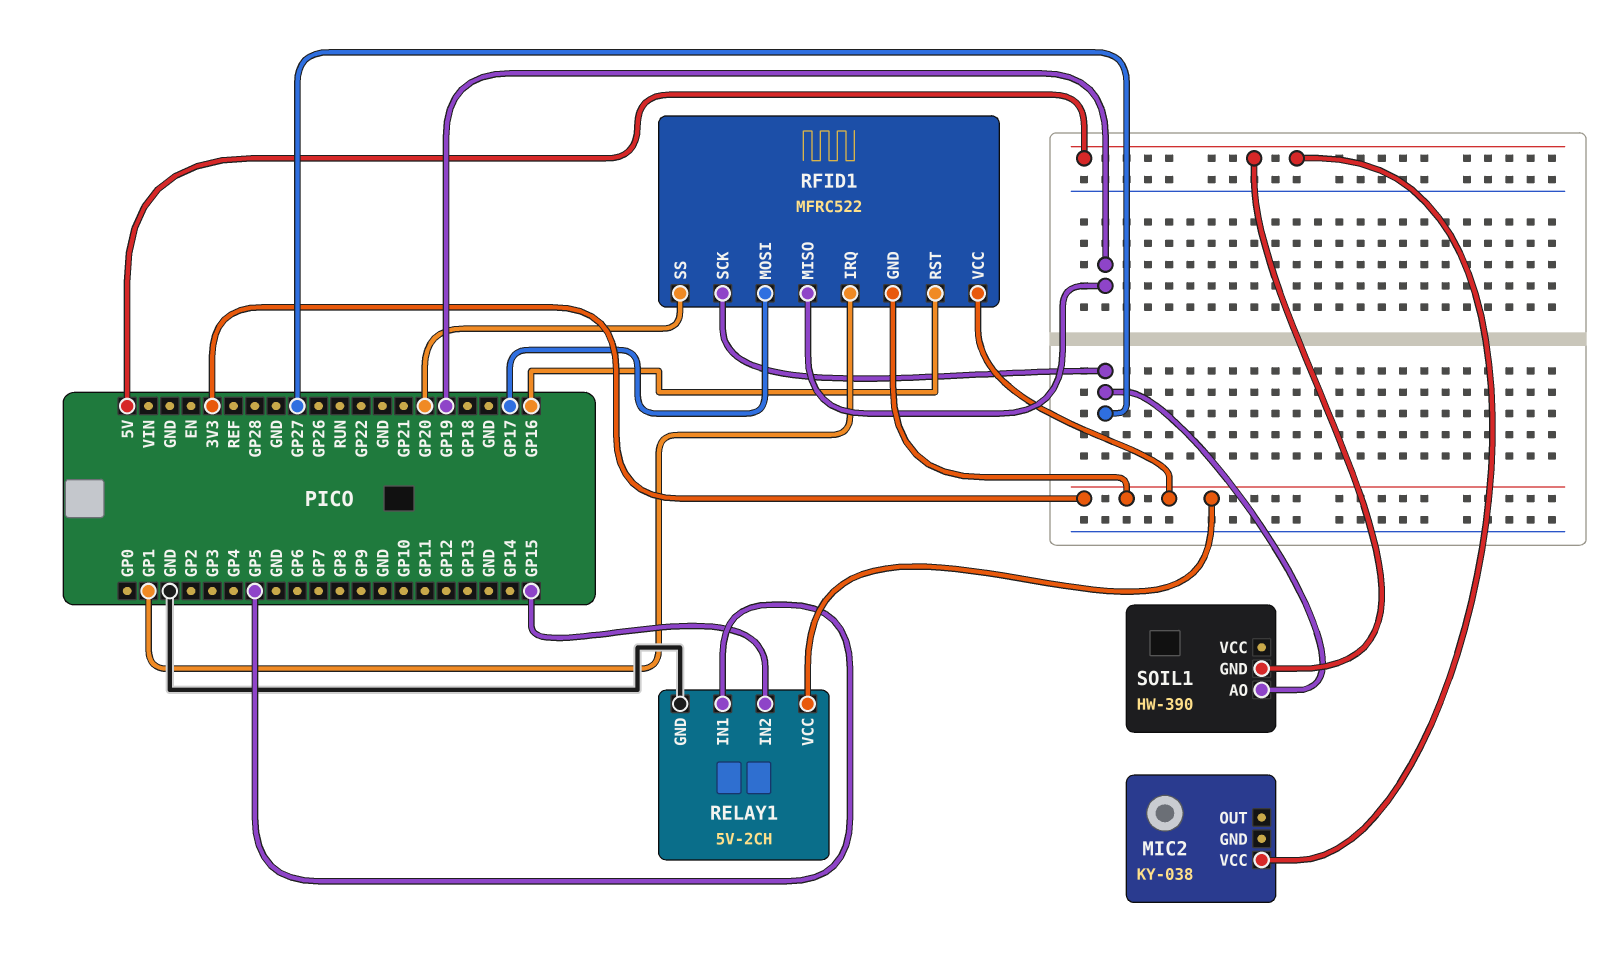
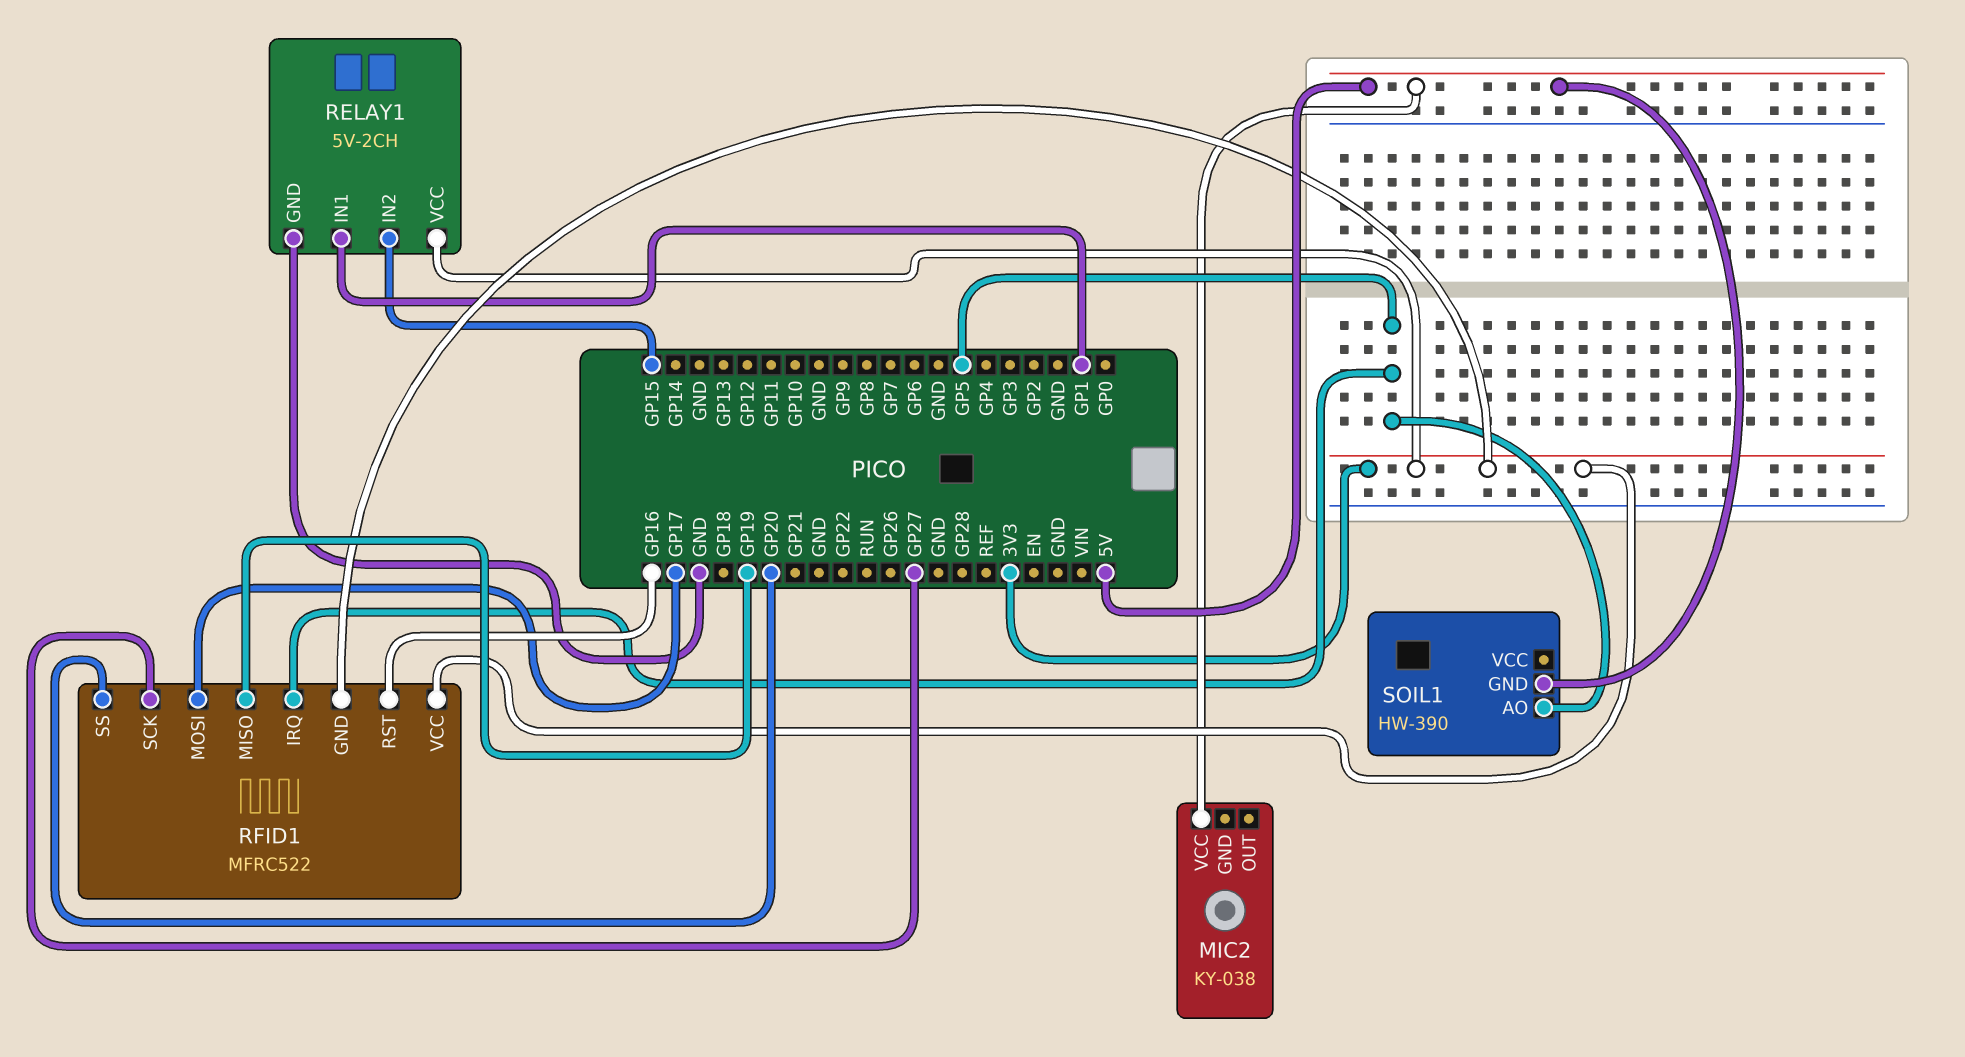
RELAY1 pin IN1: GP5 -> GP1
RFID1 pin IRQ: GP1 -> GP5
SOIL1 pin AO: GP27 -> GP5

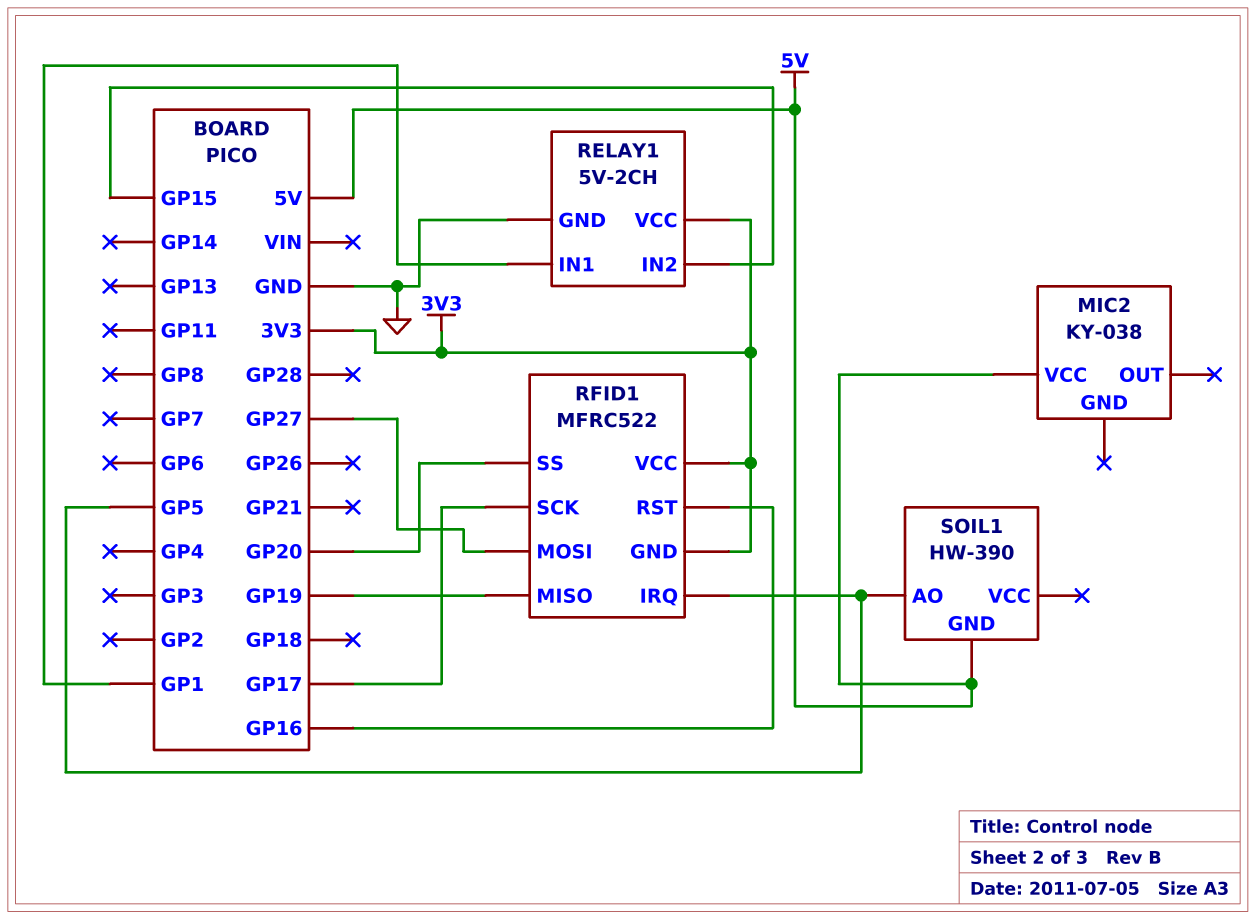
RFID1 pin MOSI: GP17 -> GP27
RFID1 pin SCK: GP27 -> GP17

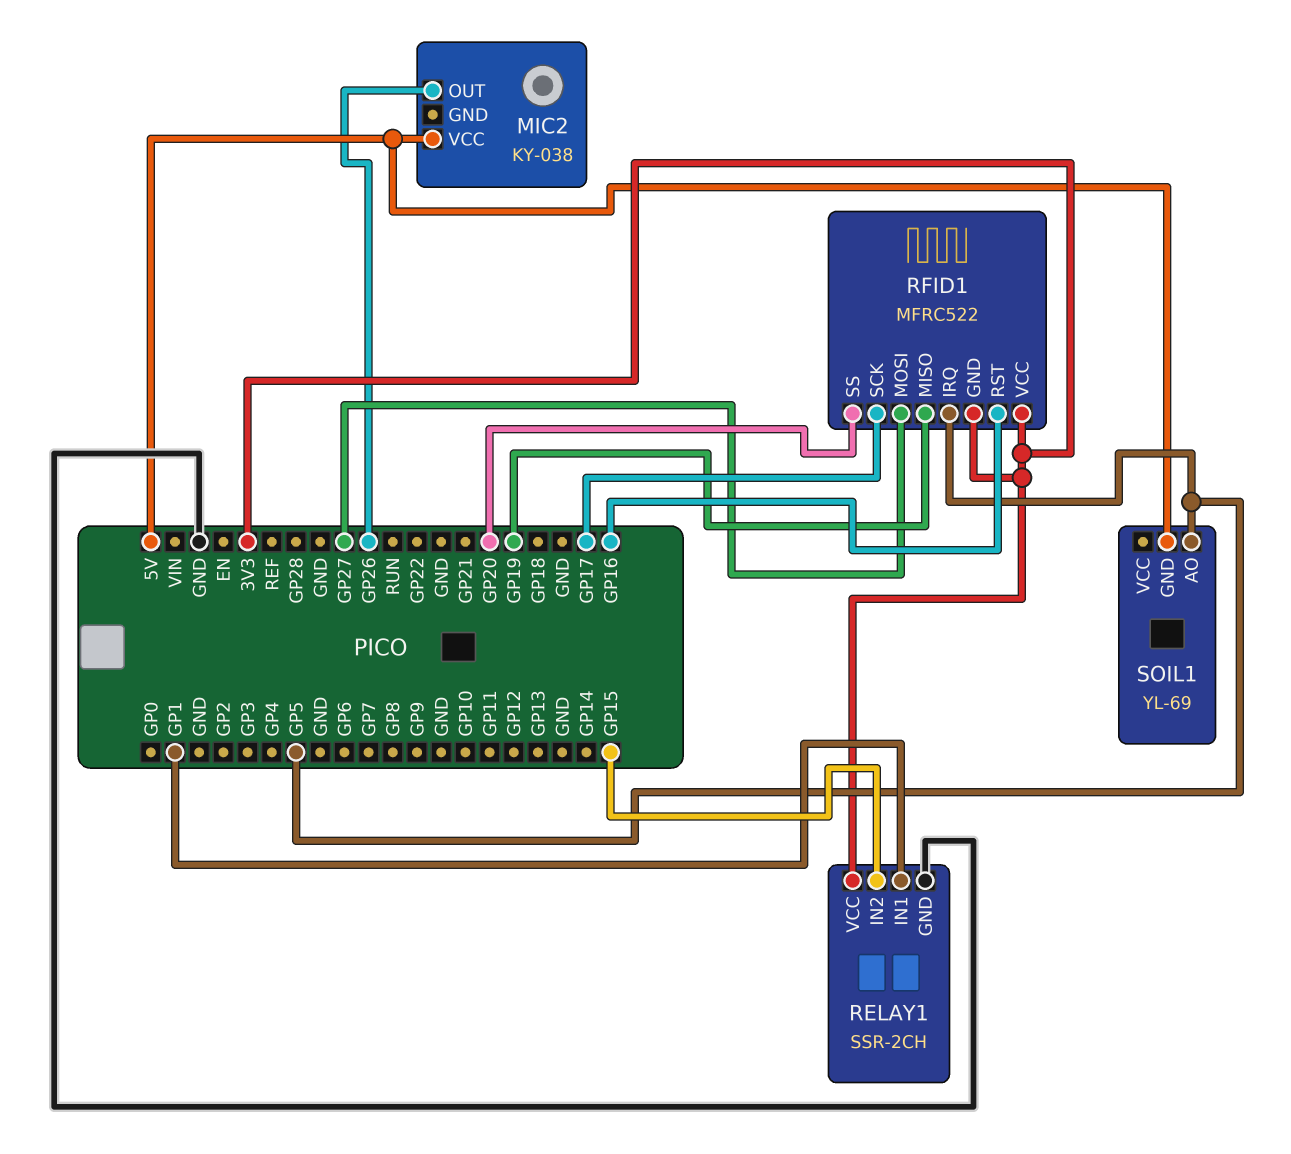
MIC2 pin OUT: none -> GP26
RELAY1: 5V-2CH -> SSR-2CH
SOIL1: HW-390 -> YL-69

